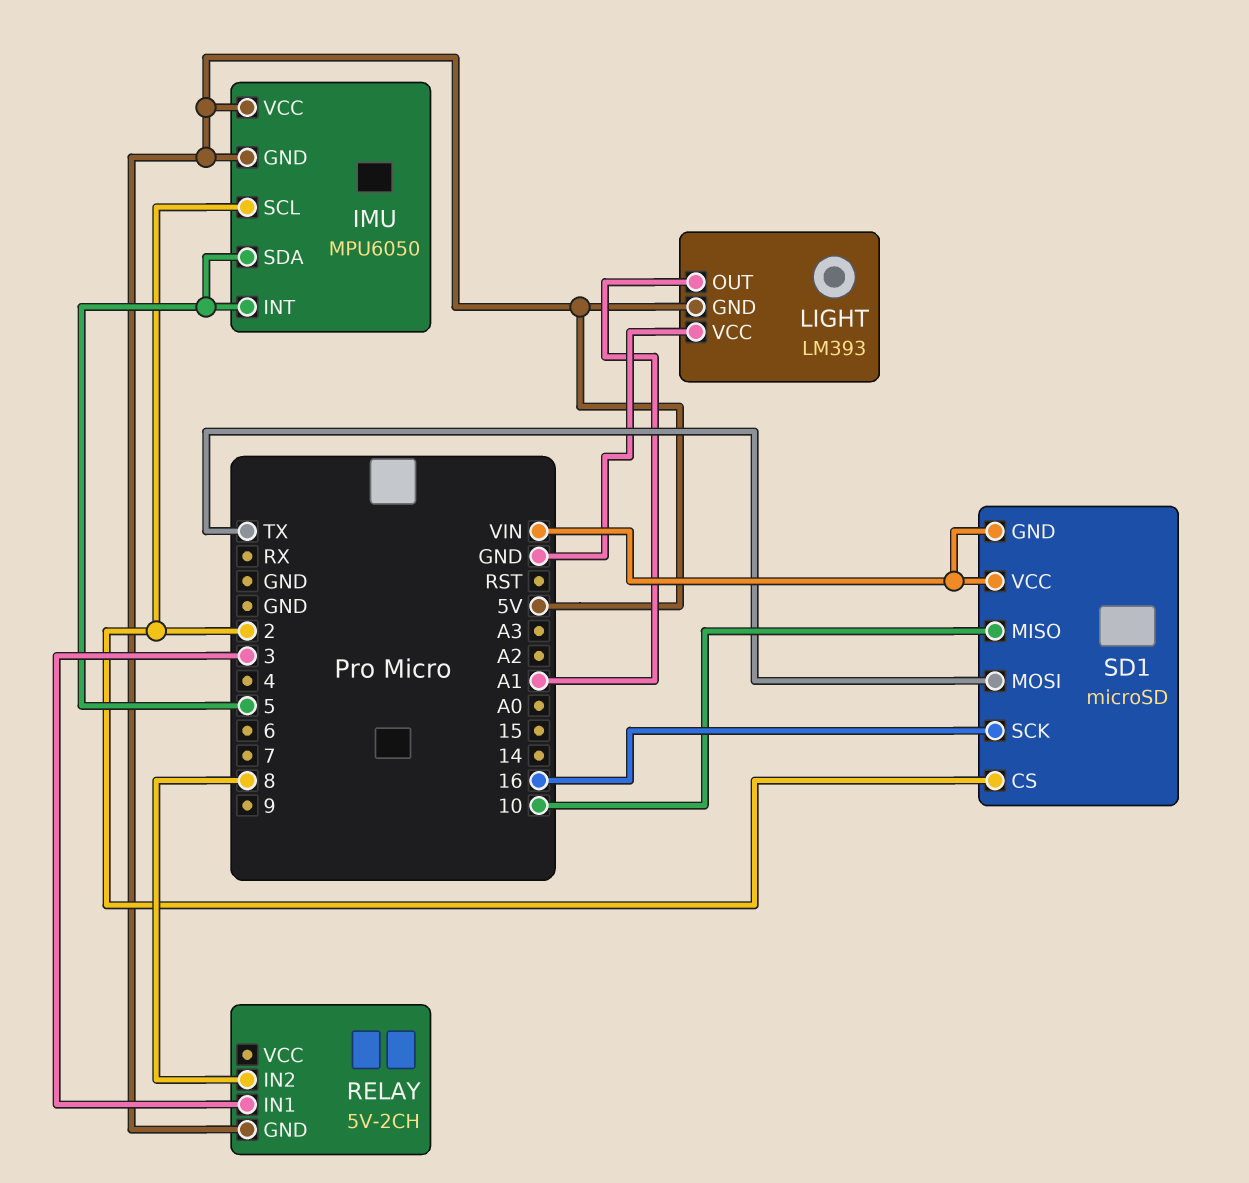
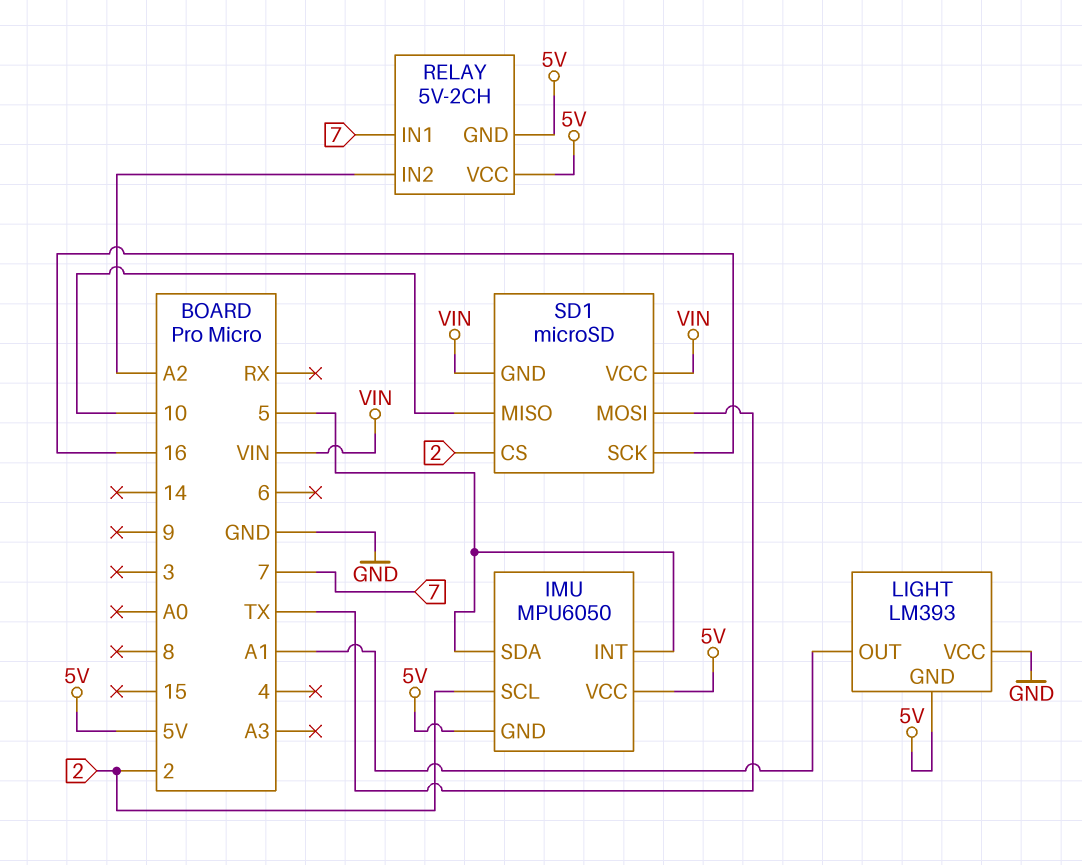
RELAY pin IN1: 3 -> 7
RELAY pin IN2: 8 -> A2
RELAY pin VCC: none -> 5V

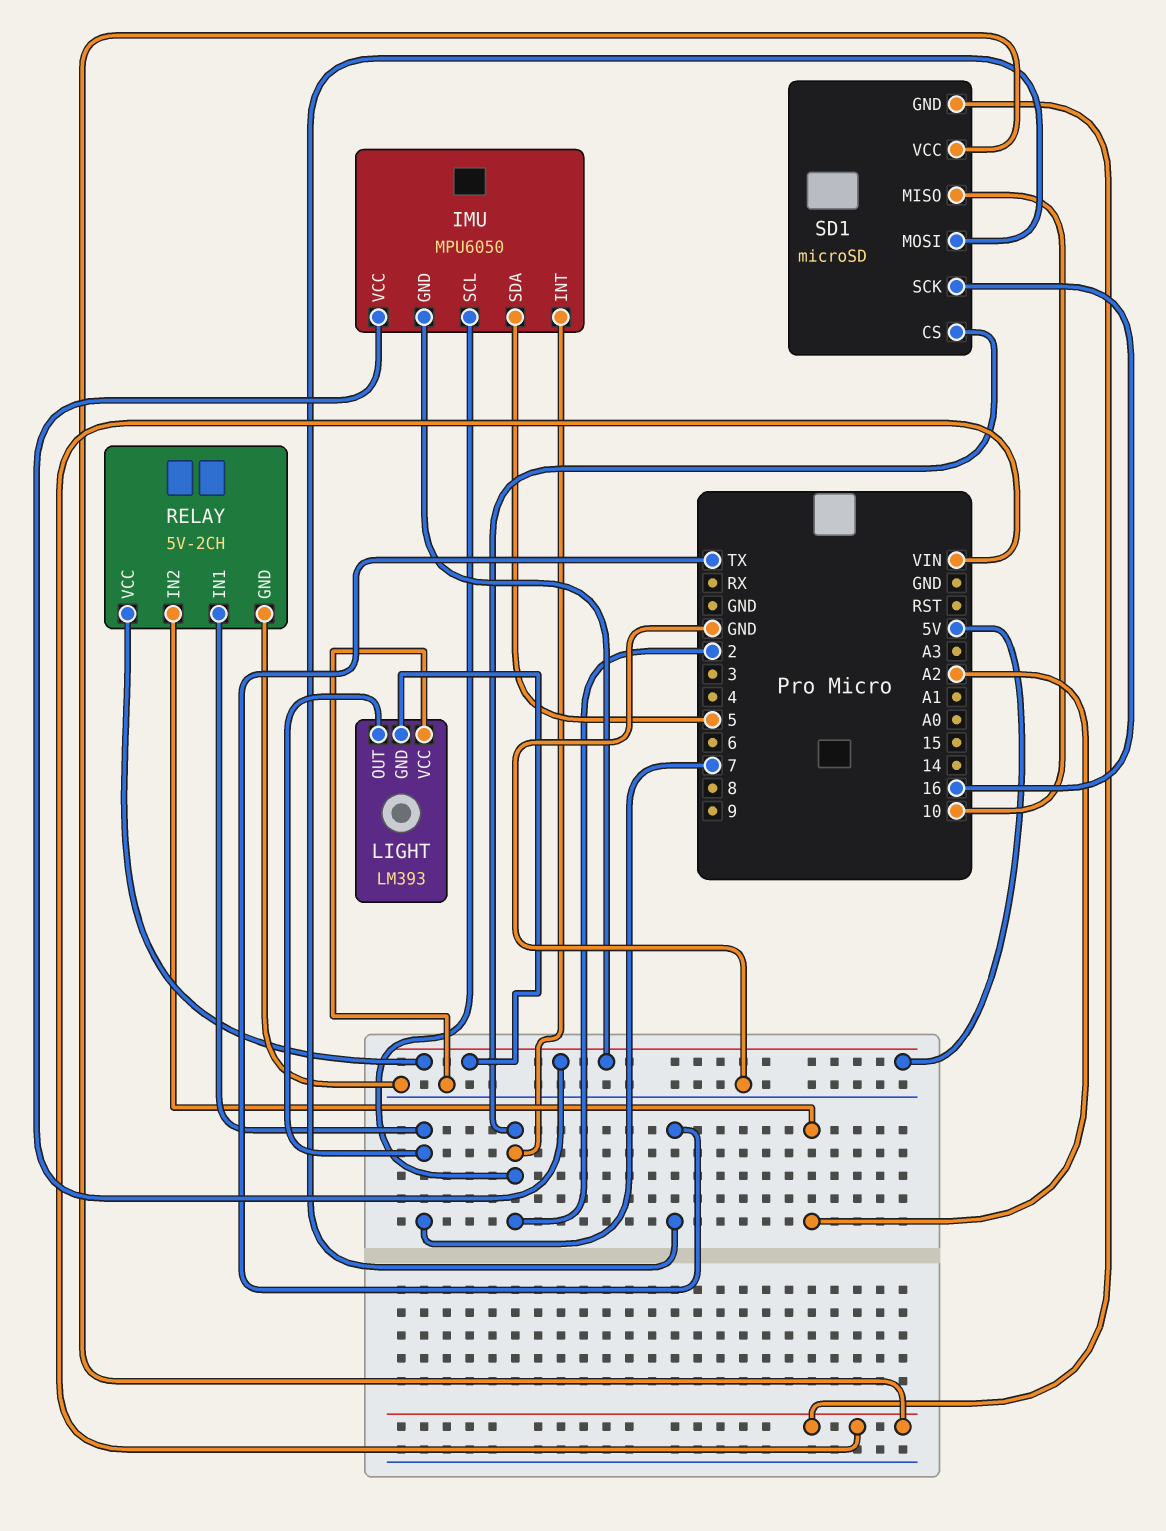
IMU pin INT: 5 -> 2
LIGHT pin OUT: A1 -> 7
RELAY pin GND: 5V -> GND

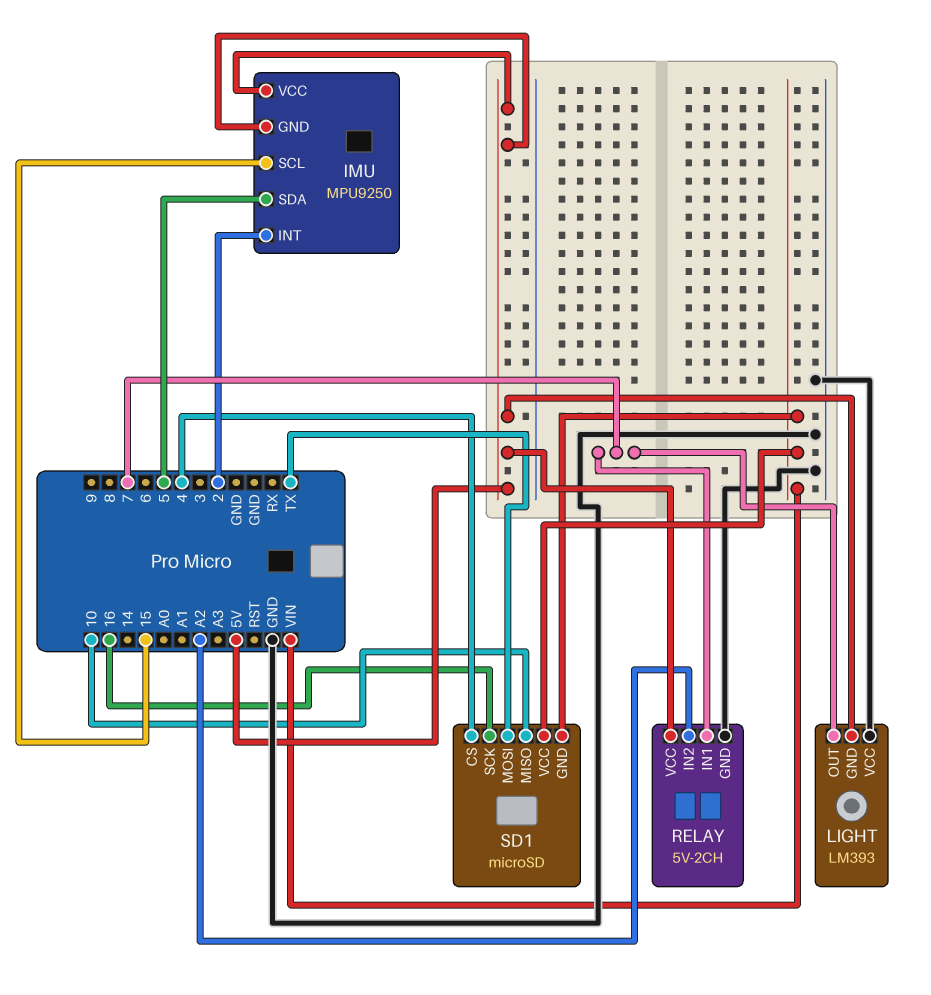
IMU: MPU6050 -> MPU9250
IMU pin SCL: 2 -> 15
SD1 pin CS: 2 -> 4

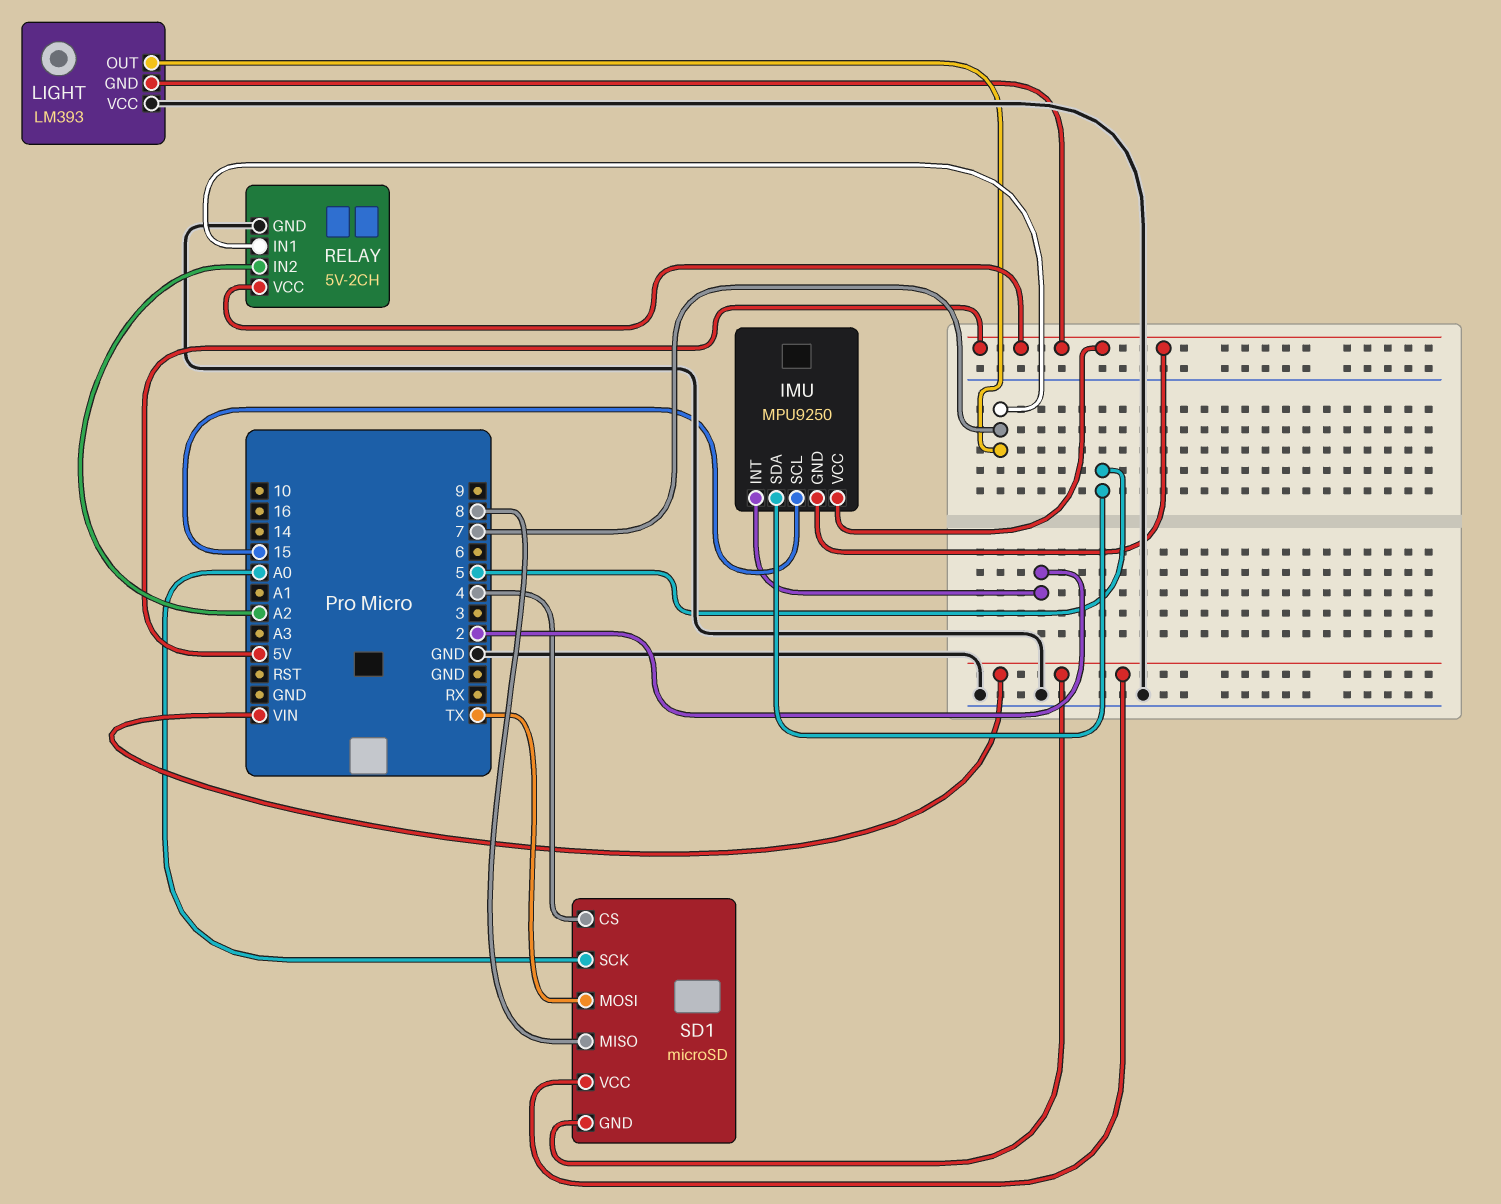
SD1 pin MISO: 10 -> 8
SD1 pin SCK: 16 -> A0

